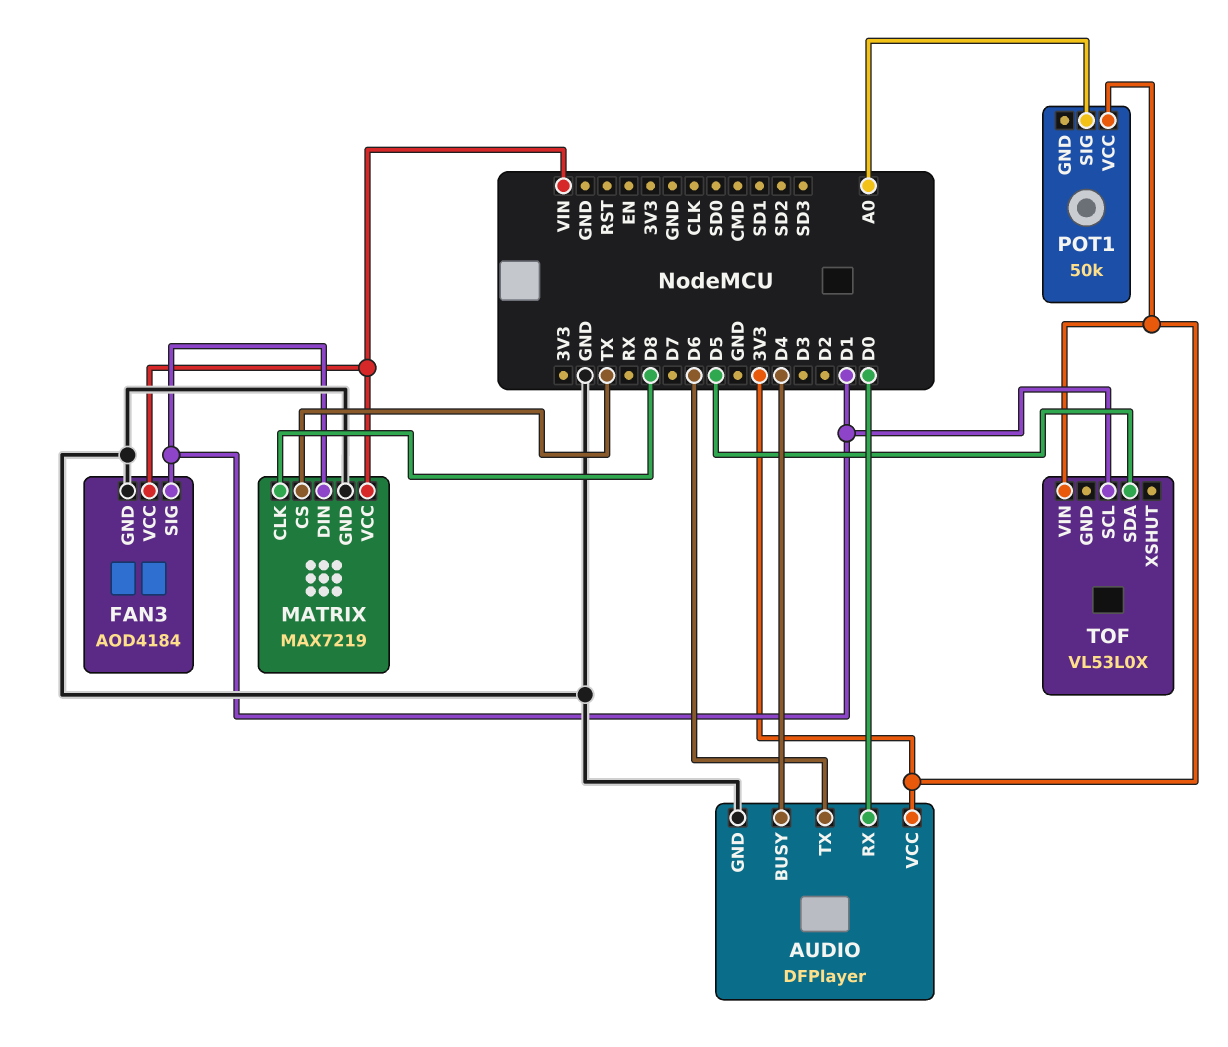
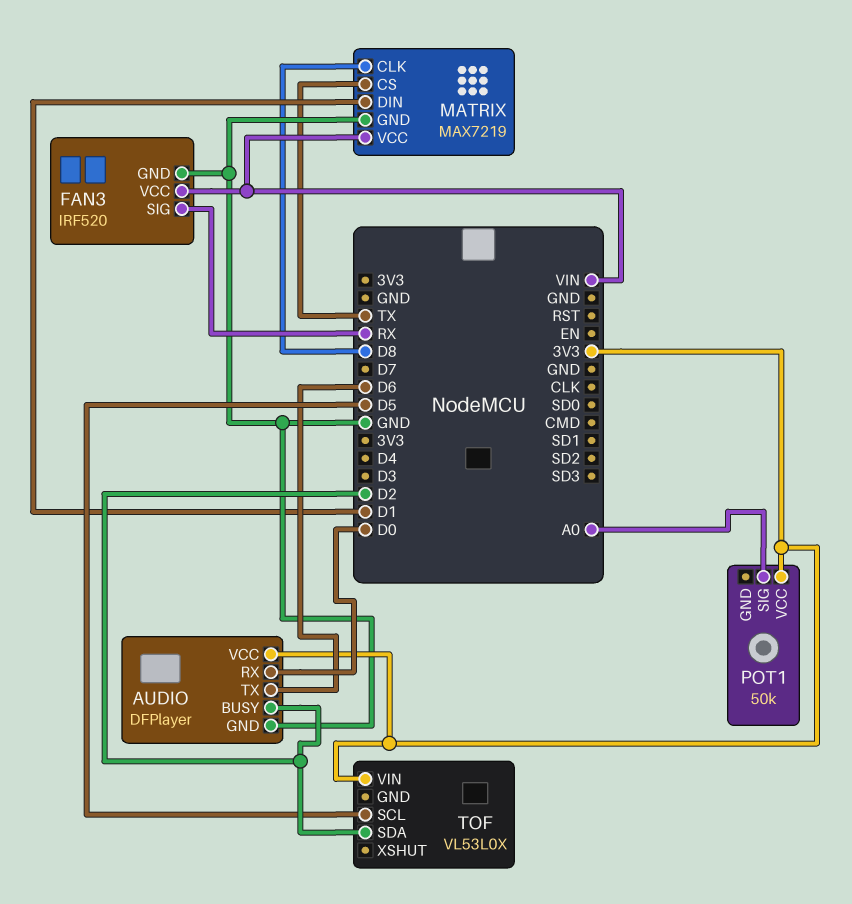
AUDIO pin BUSY: D4 -> D2
FAN3: AOD4184 -> IRF520
FAN3 pin SIG: D1 -> RX
TOF pin SCL: D1 -> D5
TOF pin SDA: D5 -> D2

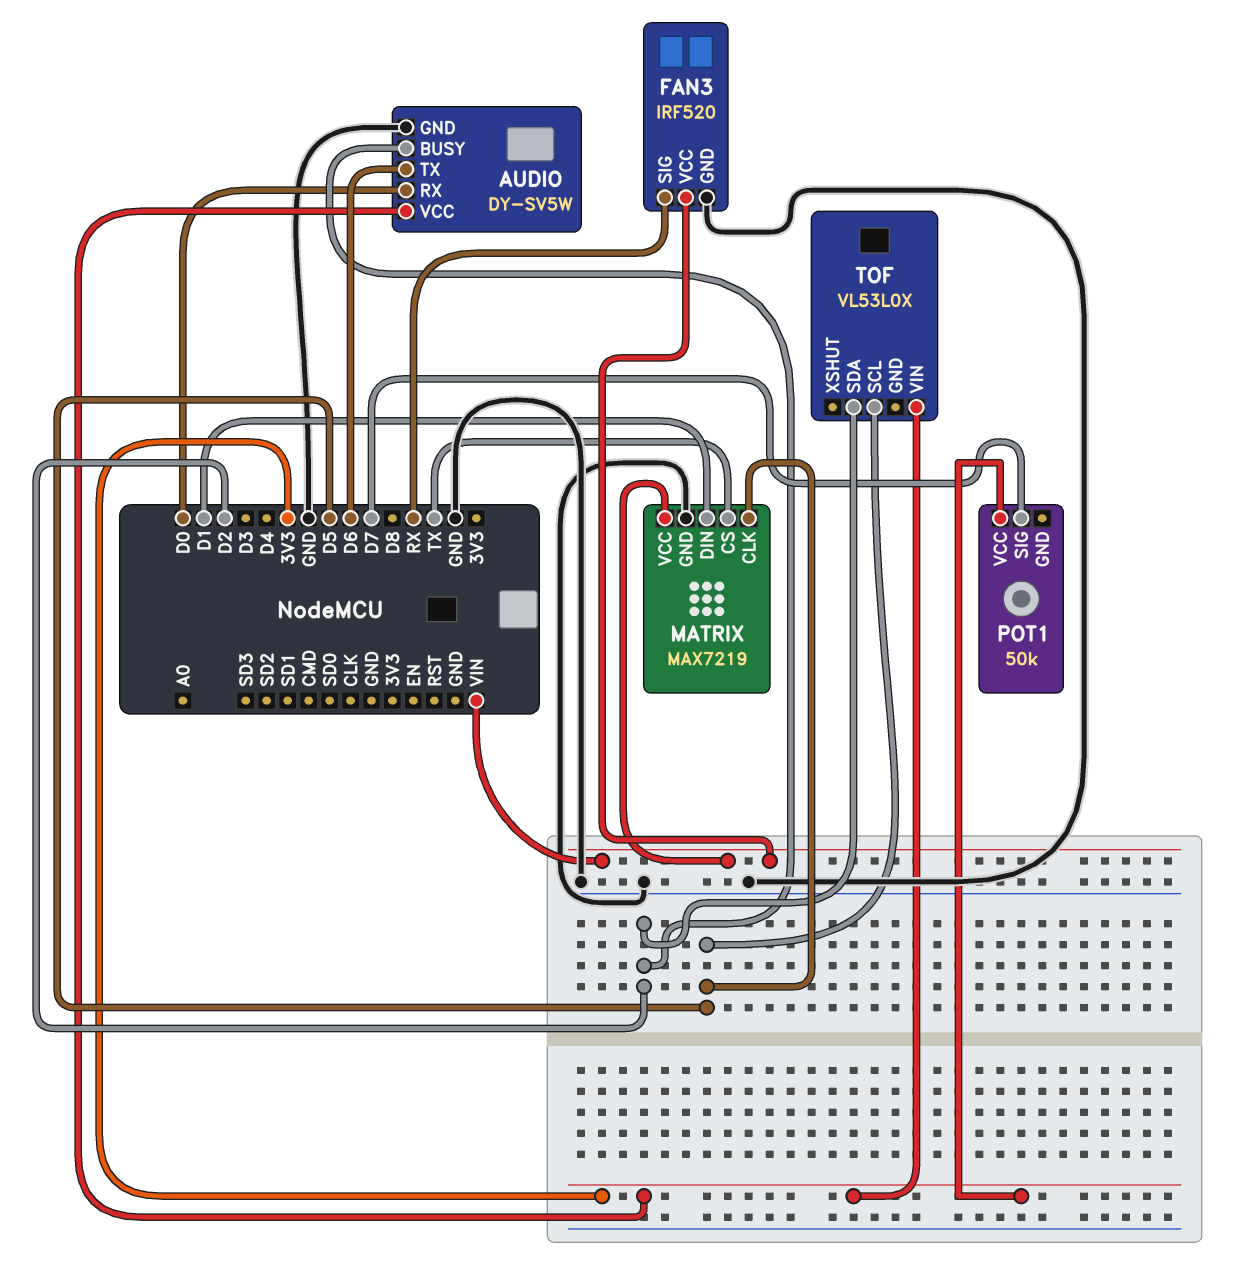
AUDIO: DFPlayer -> DY-SV5W
MATRIX pin CLK: D8 -> D5
POT1 pin SIG: A0 -> D7

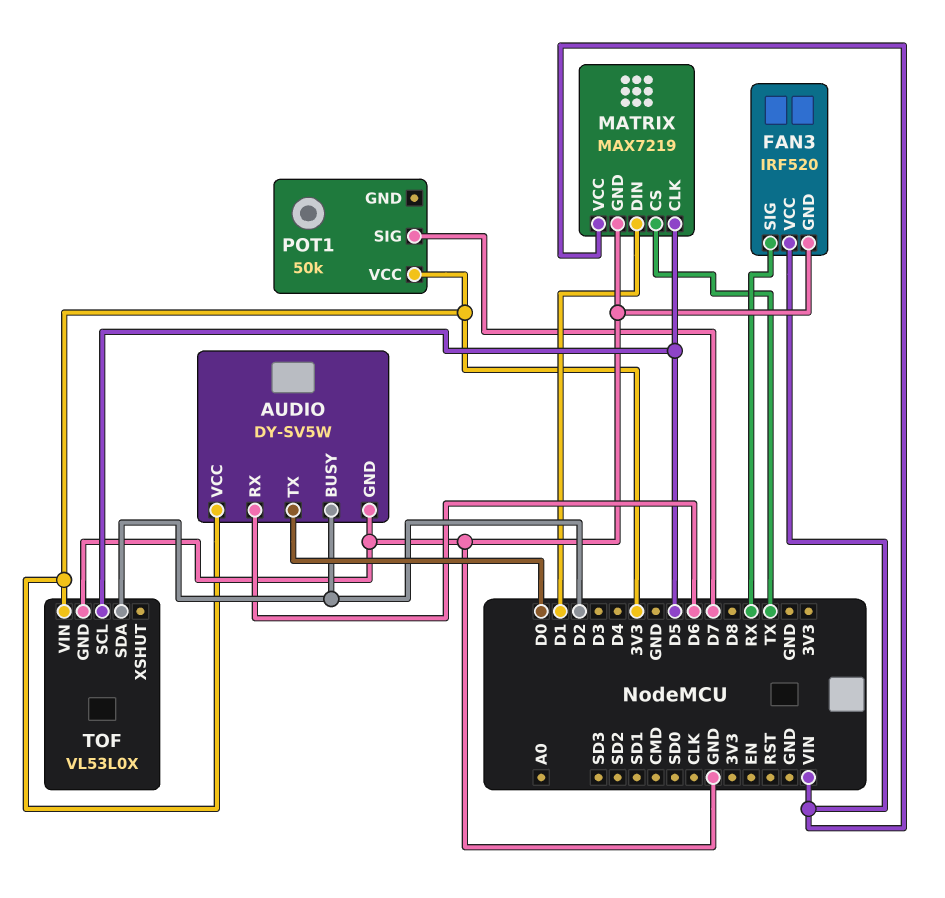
AUDIO pin RX: D0 -> D6
AUDIO pin TX: D6 -> D0
TOF pin GND: none -> GND

